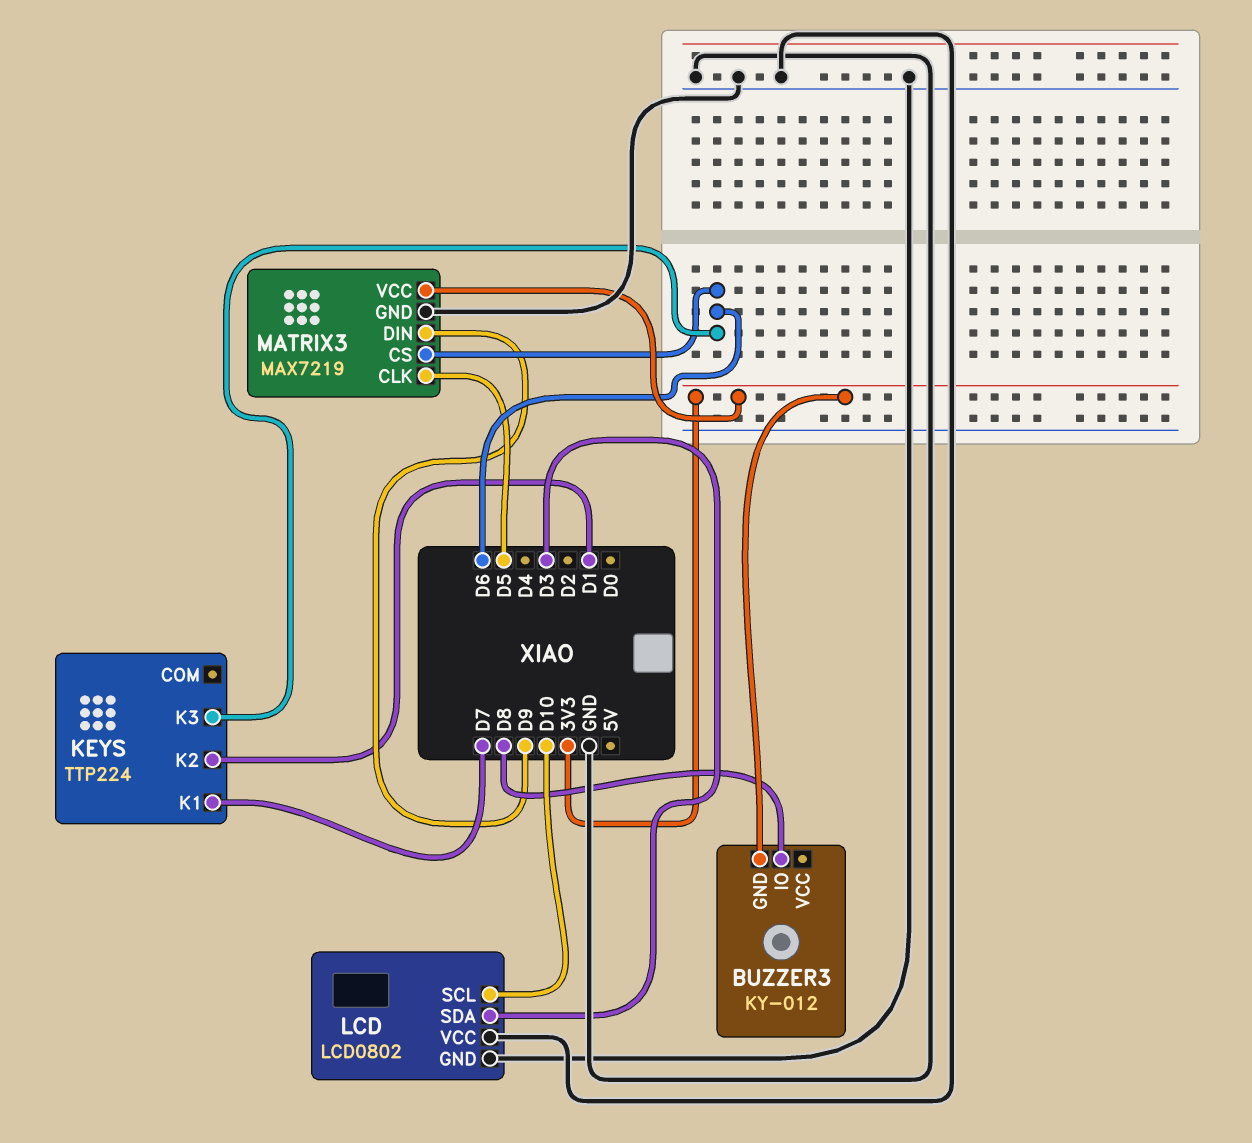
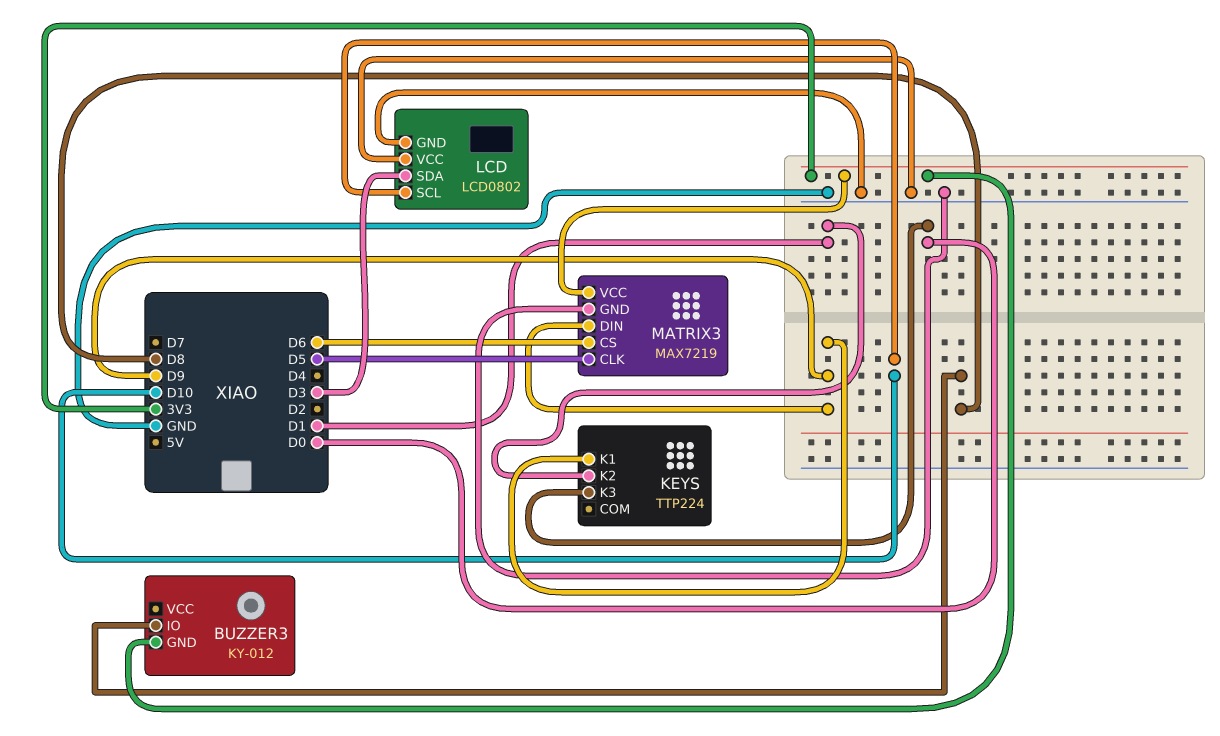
KEYS pin K1: D7 -> D9
KEYS pin K3: D6 -> D0

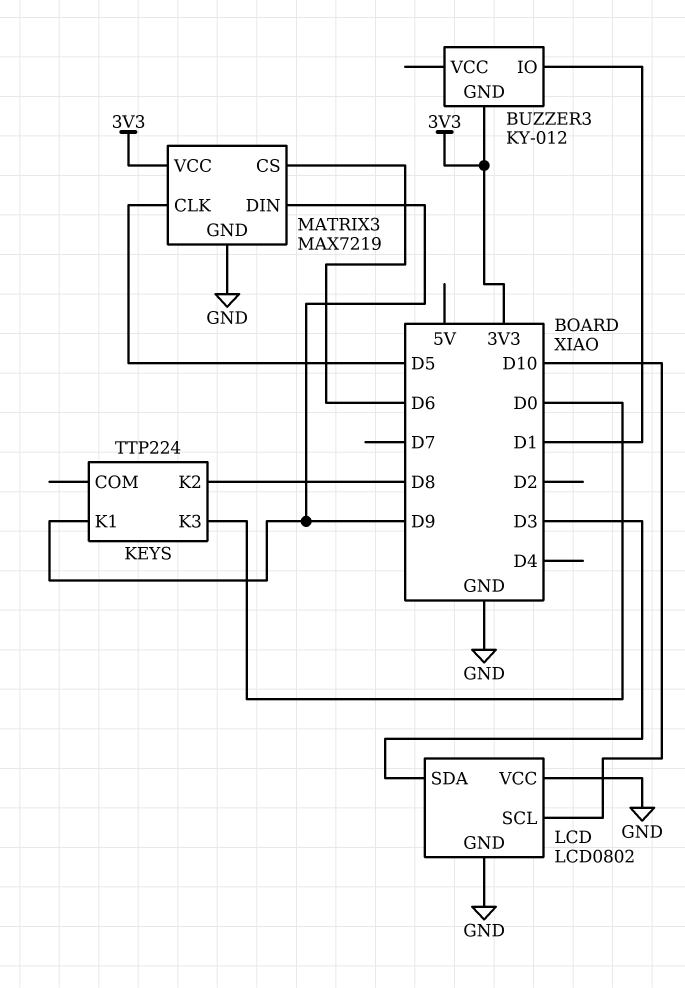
BUZZER3 pin IO: D8 -> D1
KEYS pin K2: D1 -> D8

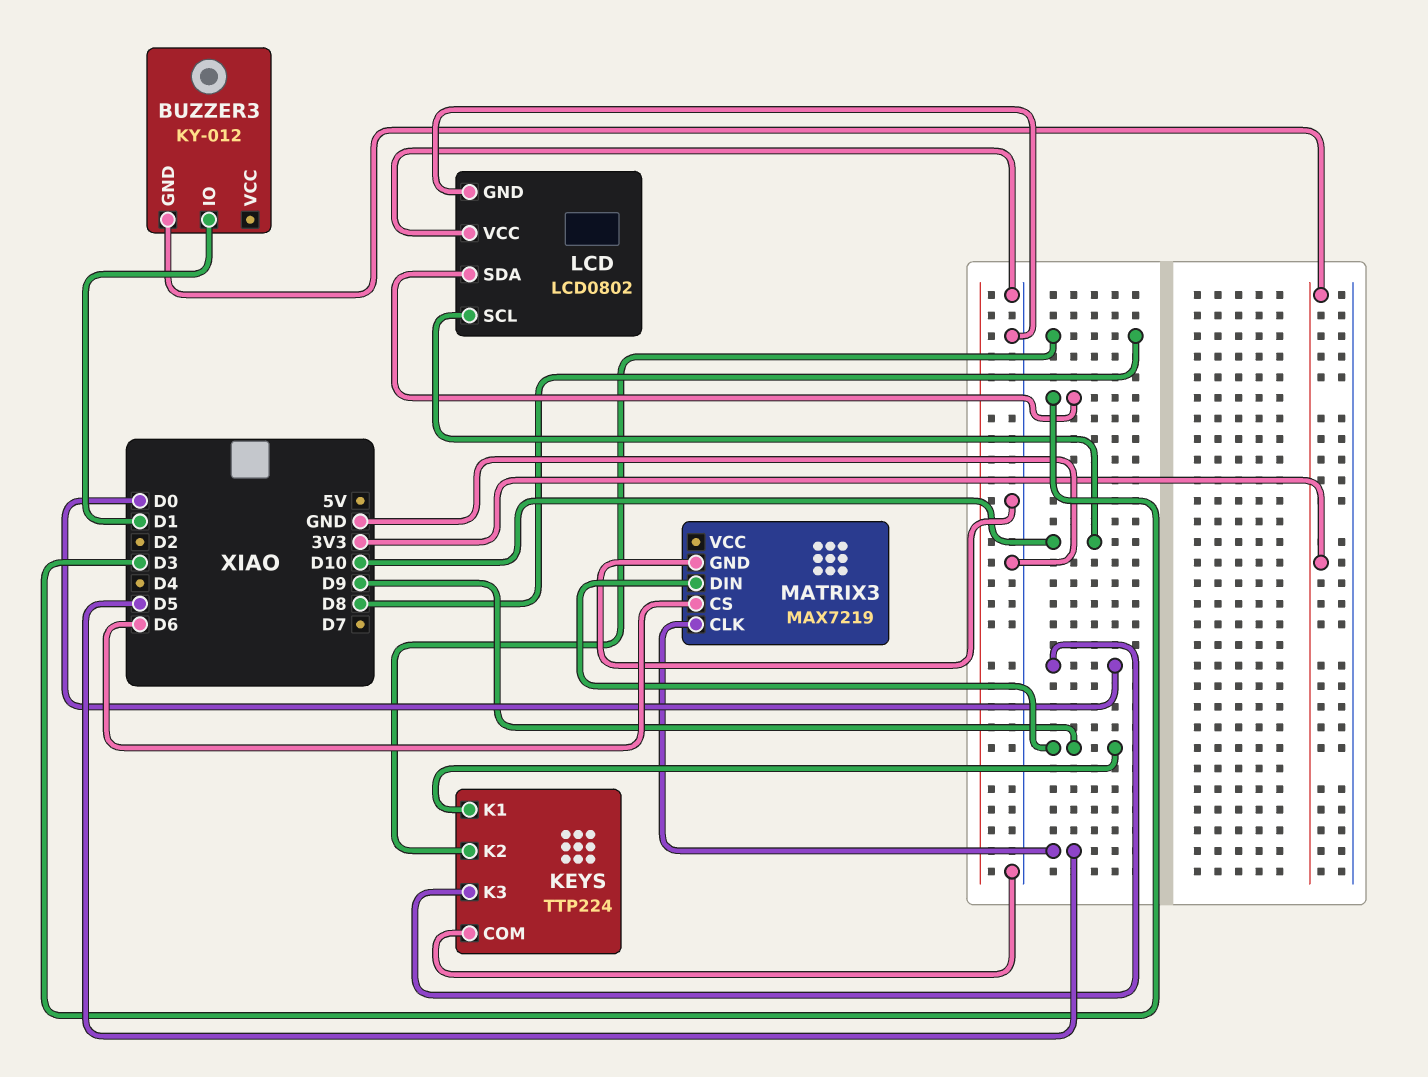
KEYS pin COM: none -> GND
MATRIX3 pin VCC: 3V3 -> none

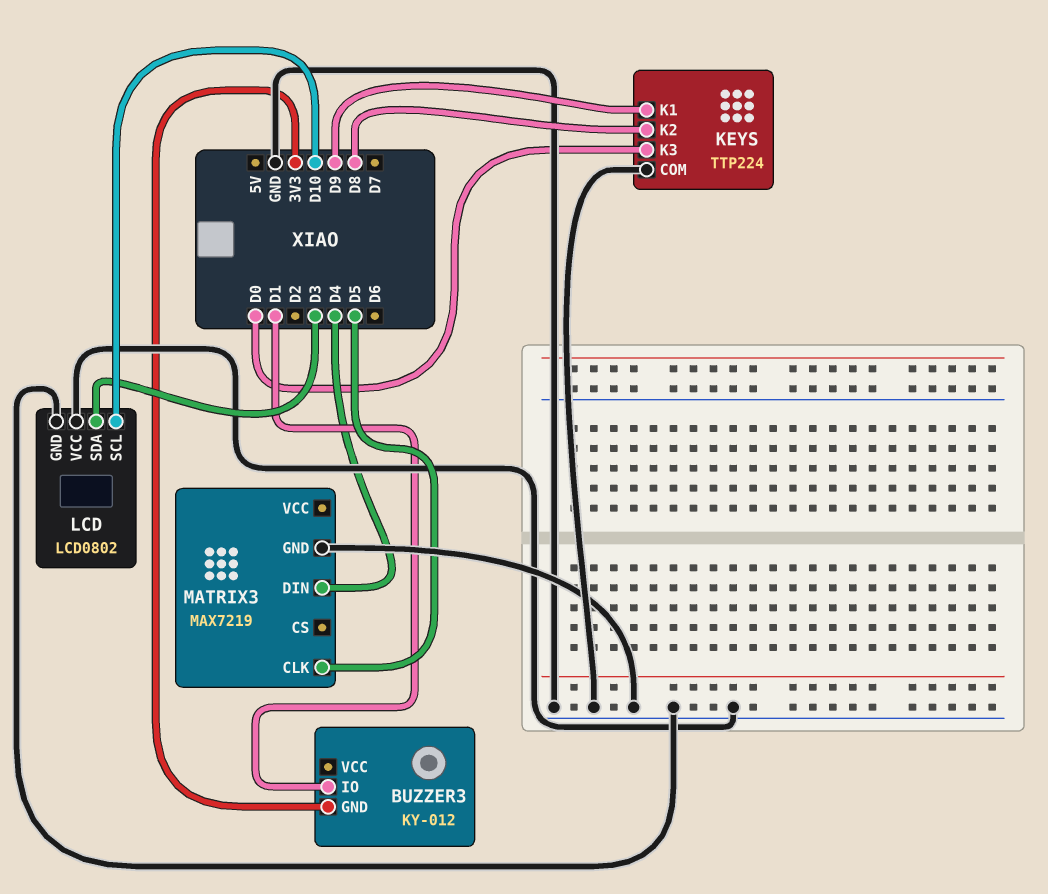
MATRIX3 pin CS: D6 -> none
MATRIX3 pin DIN: D9 -> D4

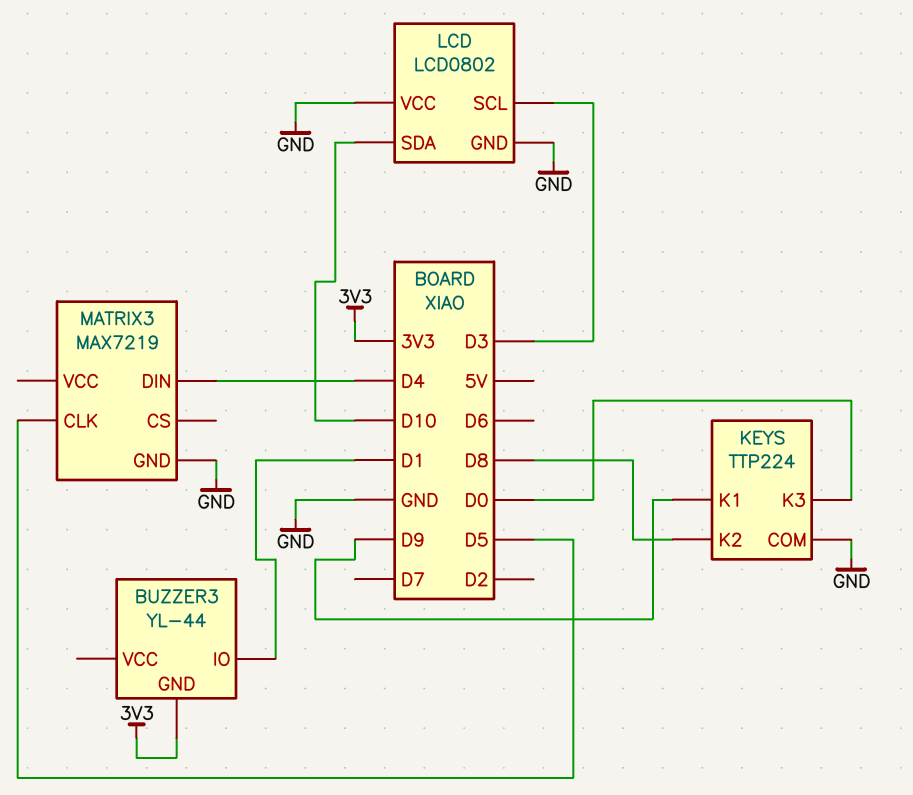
BUZZER3: KY-012 -> YL-44
LCD pin SCL: D10 -> D3
LCD pin SDA: D3 -> D10

